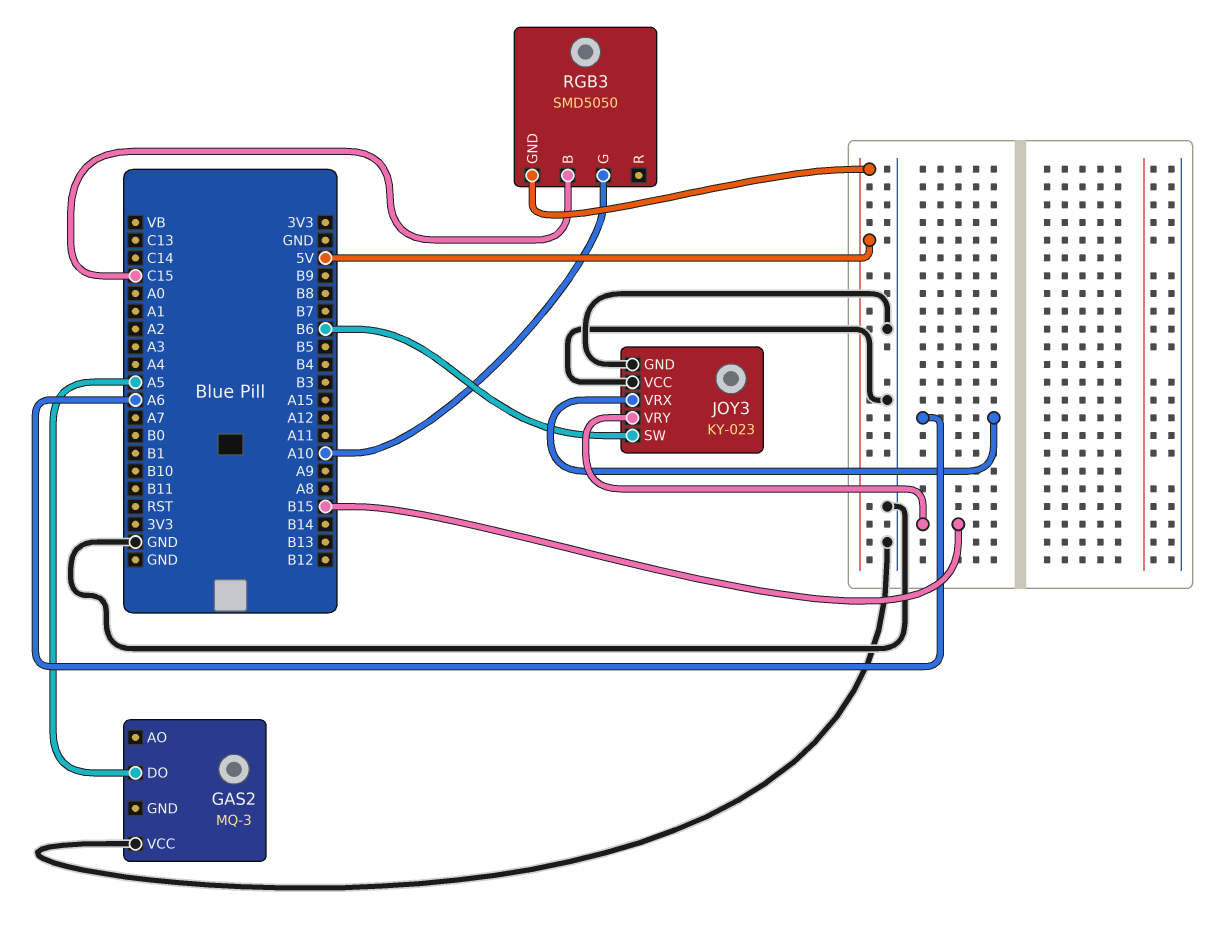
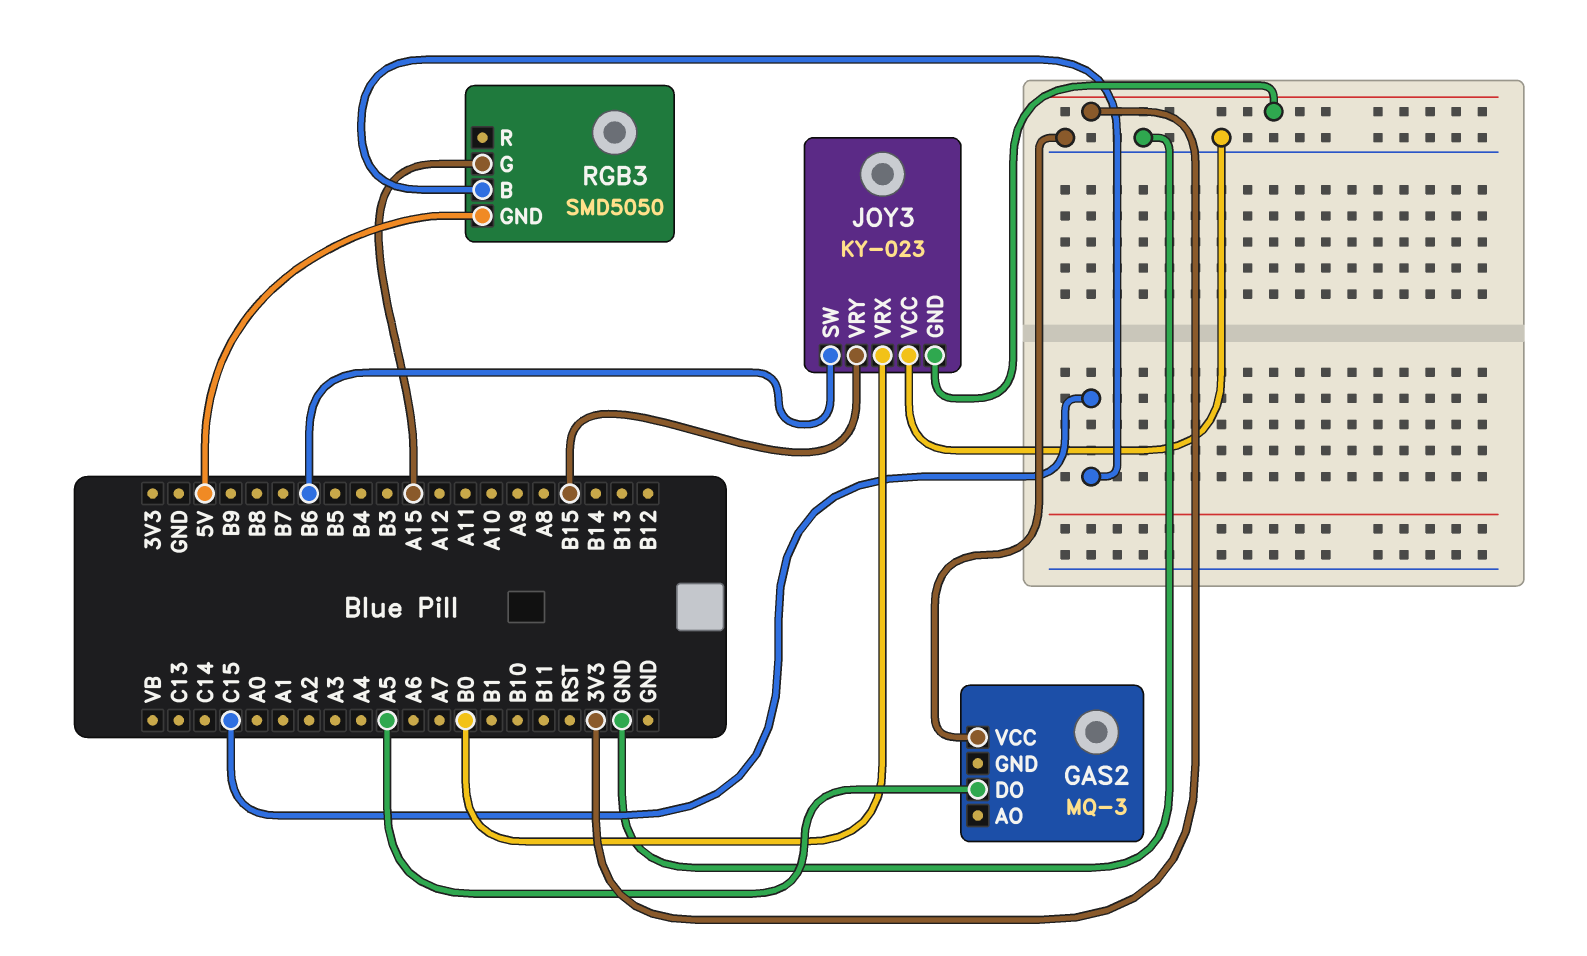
JOY3 pin GND: GND -> 3V3
JOY3 pin VRX: A6 -> B0
RGB3 pin G: A10 -> A15

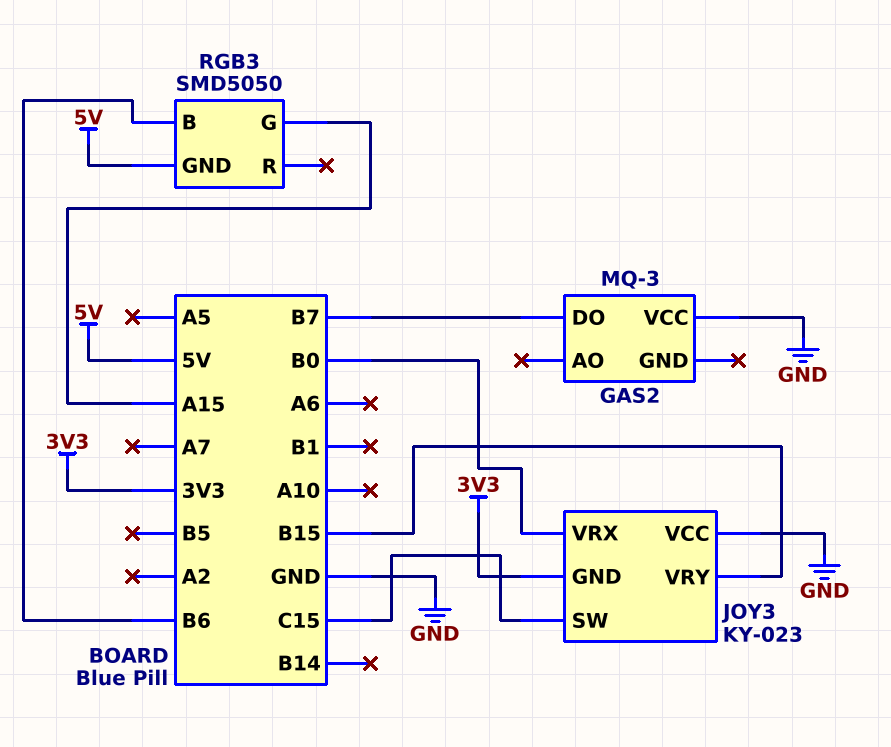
GAS2 pin DO: A5 -> B7
JOY3 pin SW: B6 -> C15
RGB3 pin B: C15 -> B6

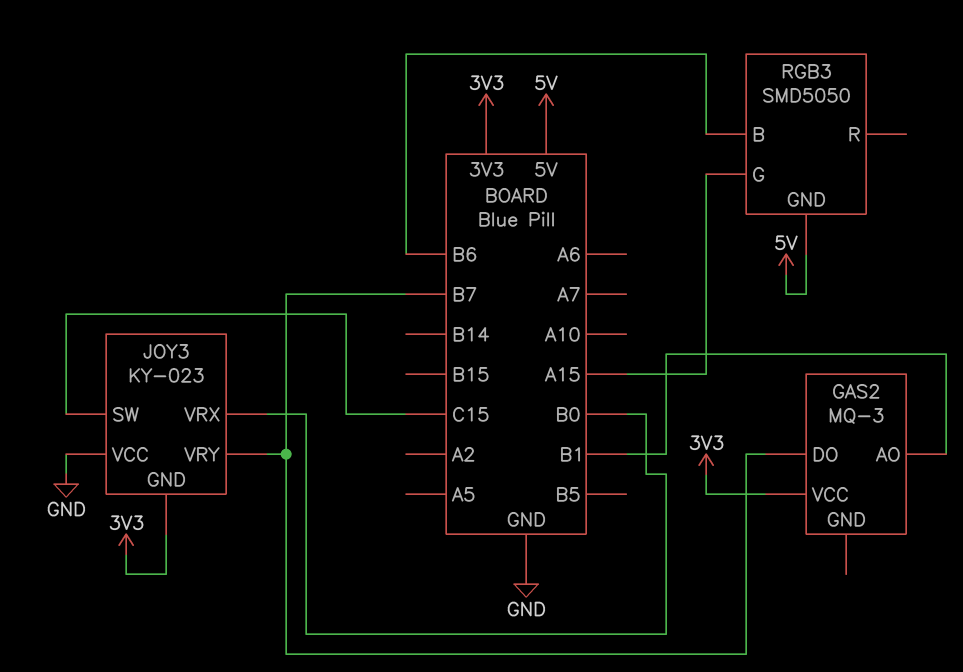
GAS2 pin AO: none -> B1
GAS2 pin VCC: GND -> 3V3
JOY3 pin VRY: B15 -> B7

